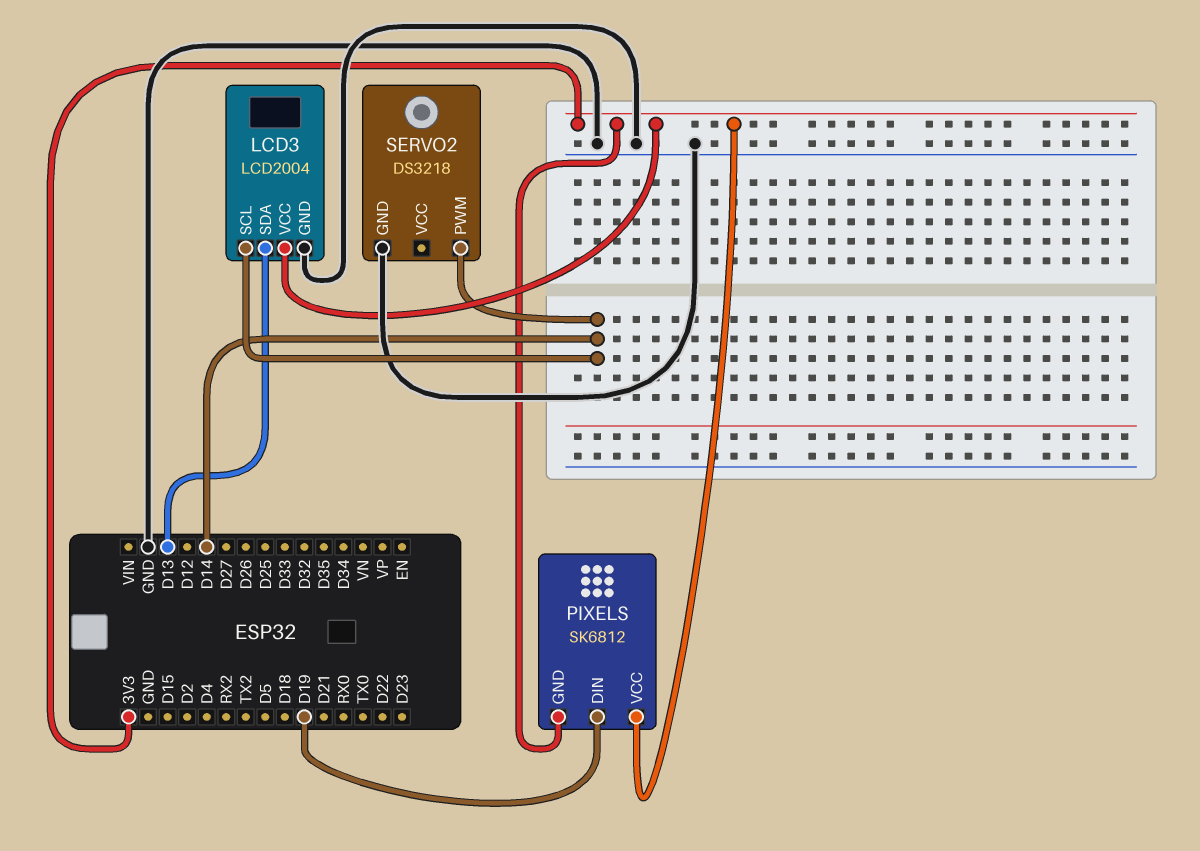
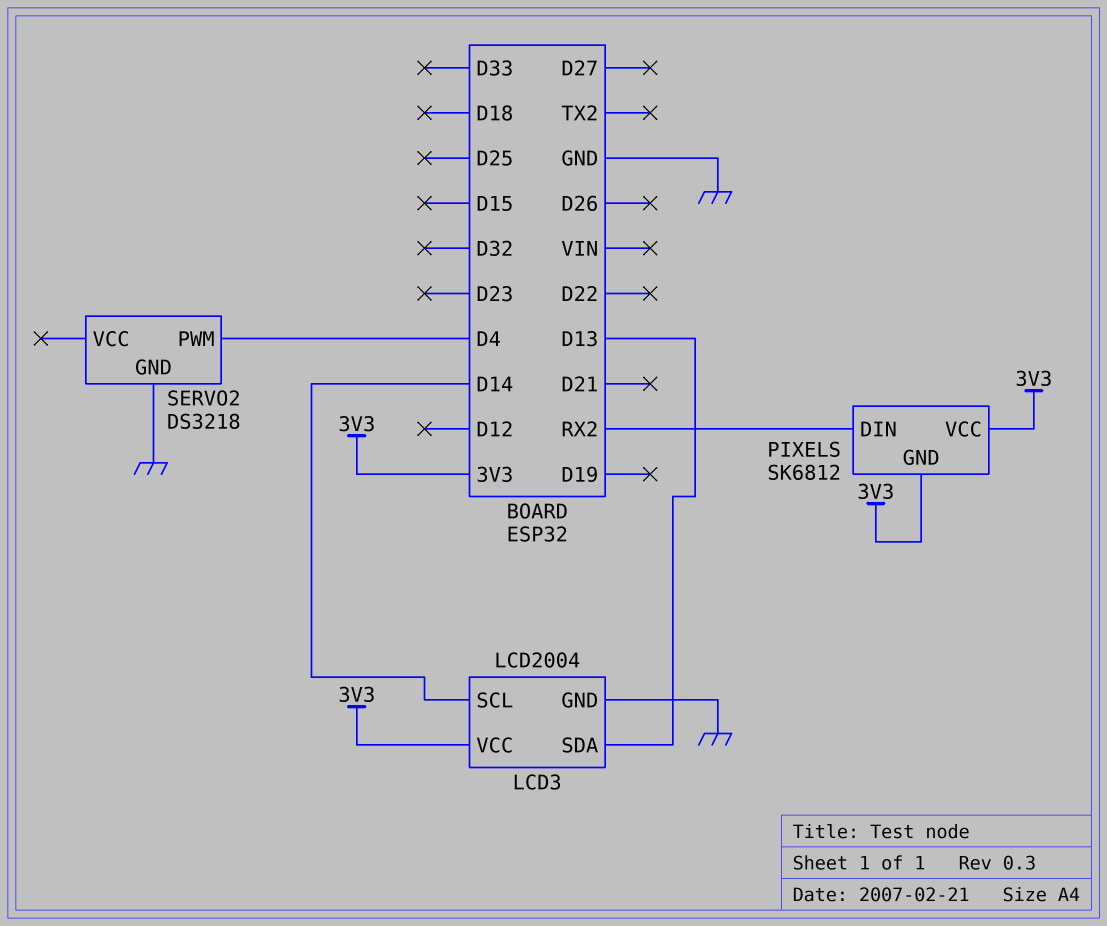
PIXELS pin DIN: D19 -> RX2
SERVO2 pin PWM: D14 -> D4

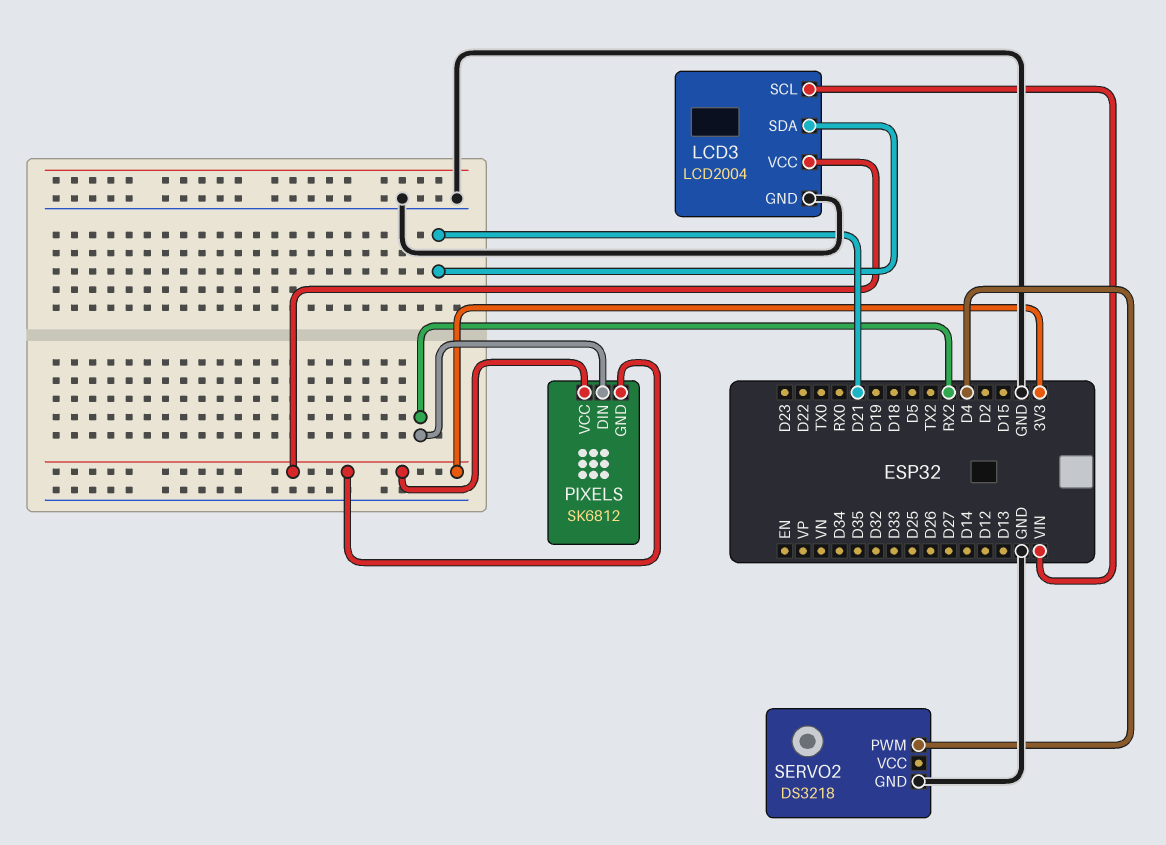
LCD3 pin SCL: D14 -> VIN
LCD3 pin SDA: D13 -> D21

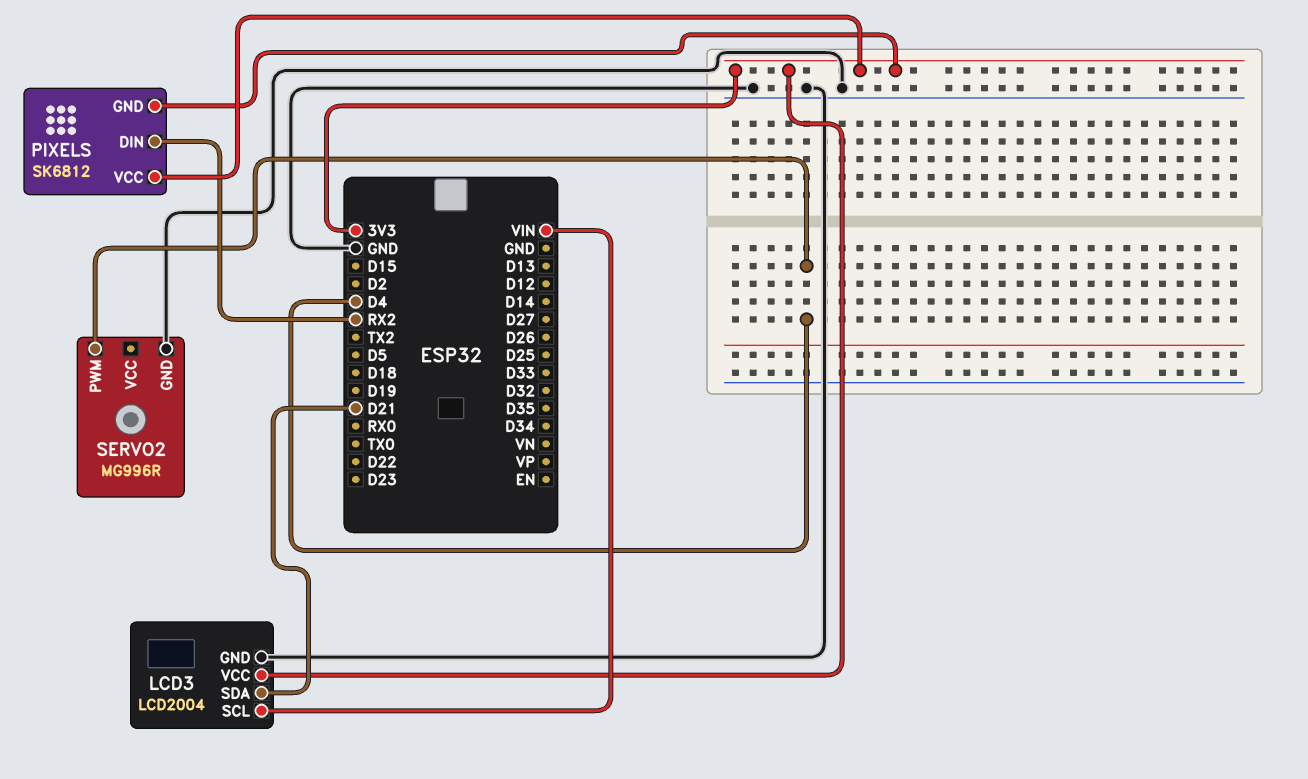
SERVO2: DS3218 -> MG996R

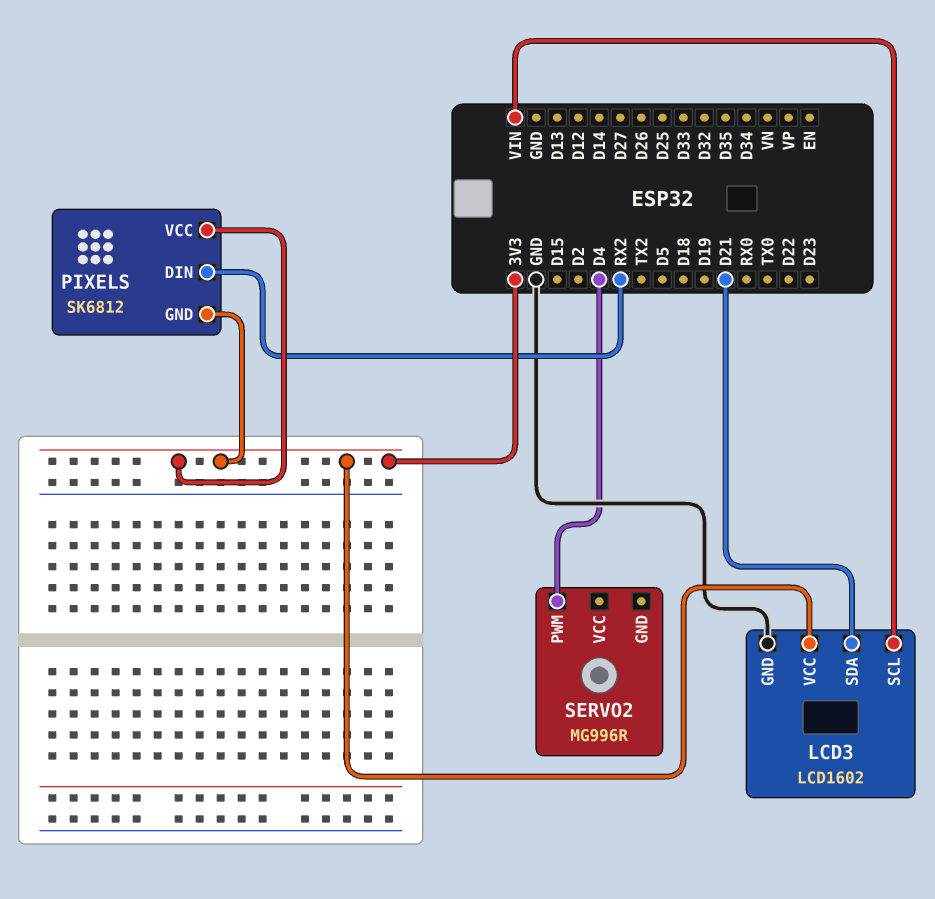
LCD3: LCD2004 -> LCD1602
SERVO2 pin GND: GND -> none

